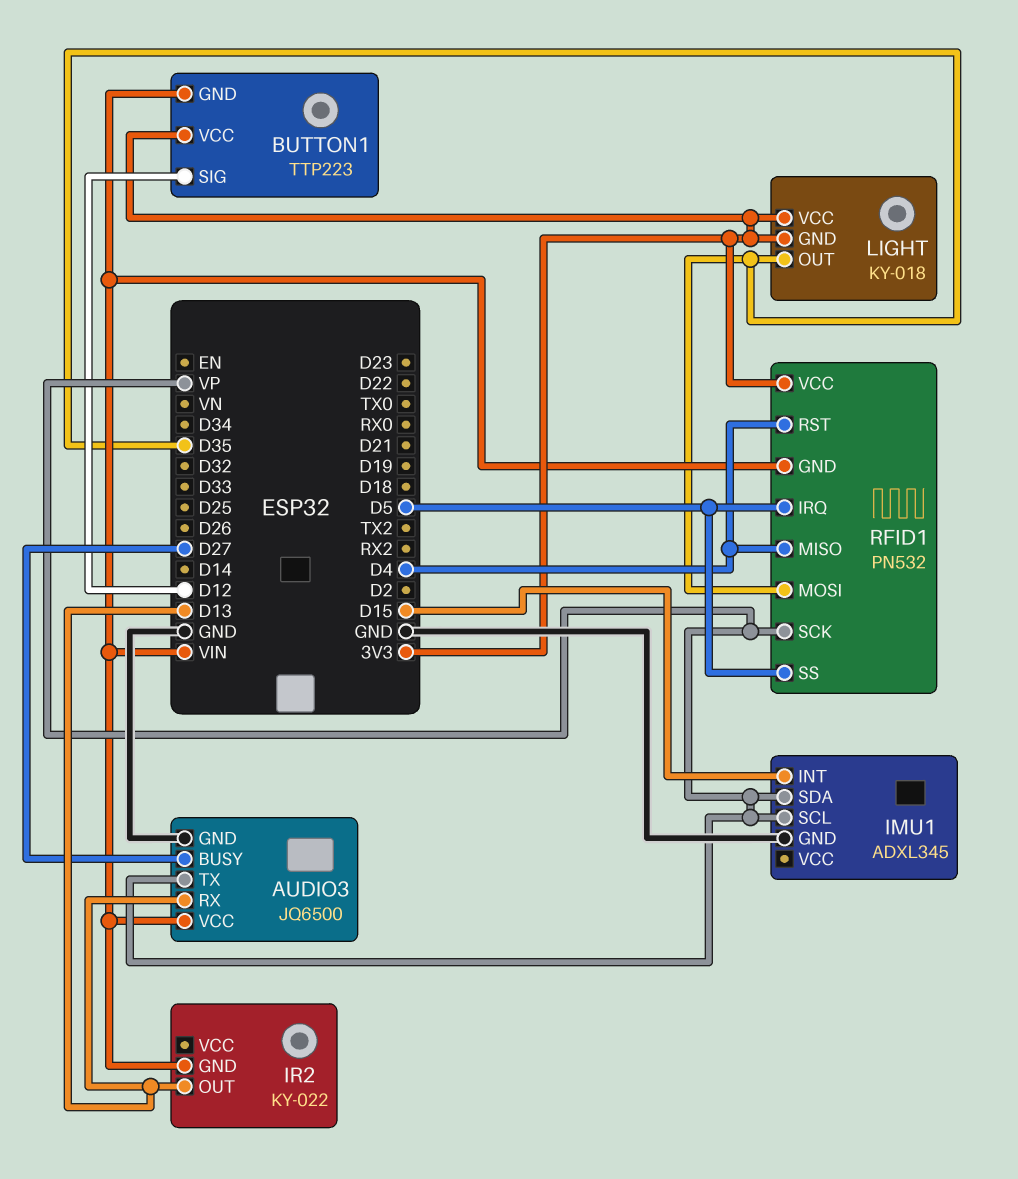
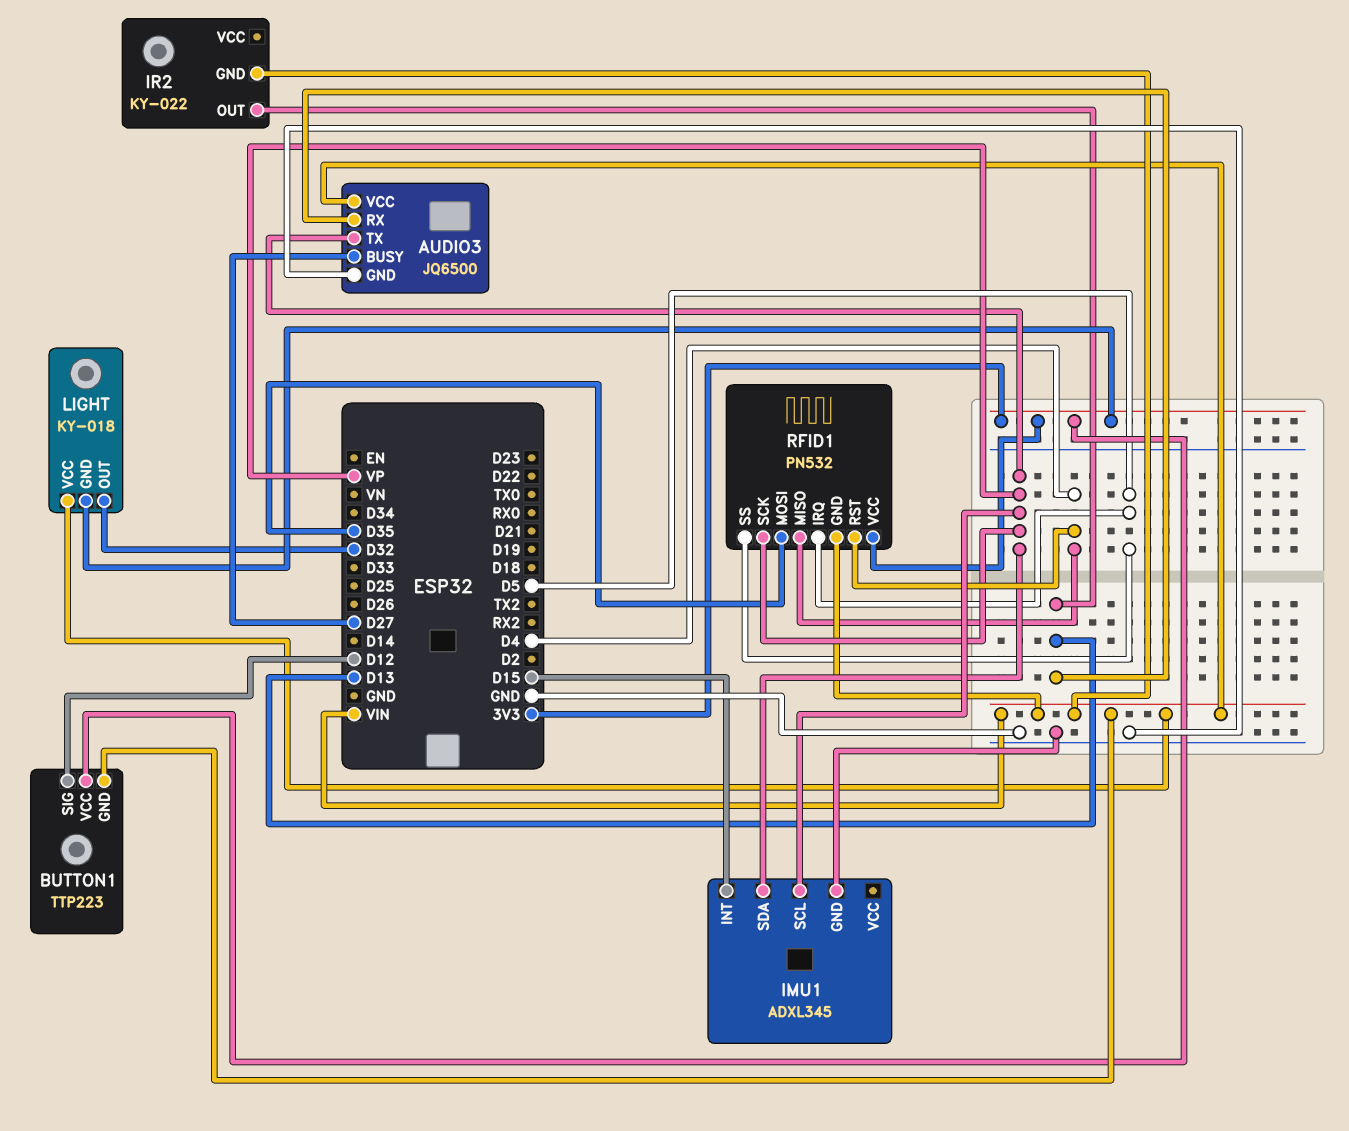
LIGHT pin OUT: D35 -> D32
LIGHT pin VCC: 3V3 -> VIN

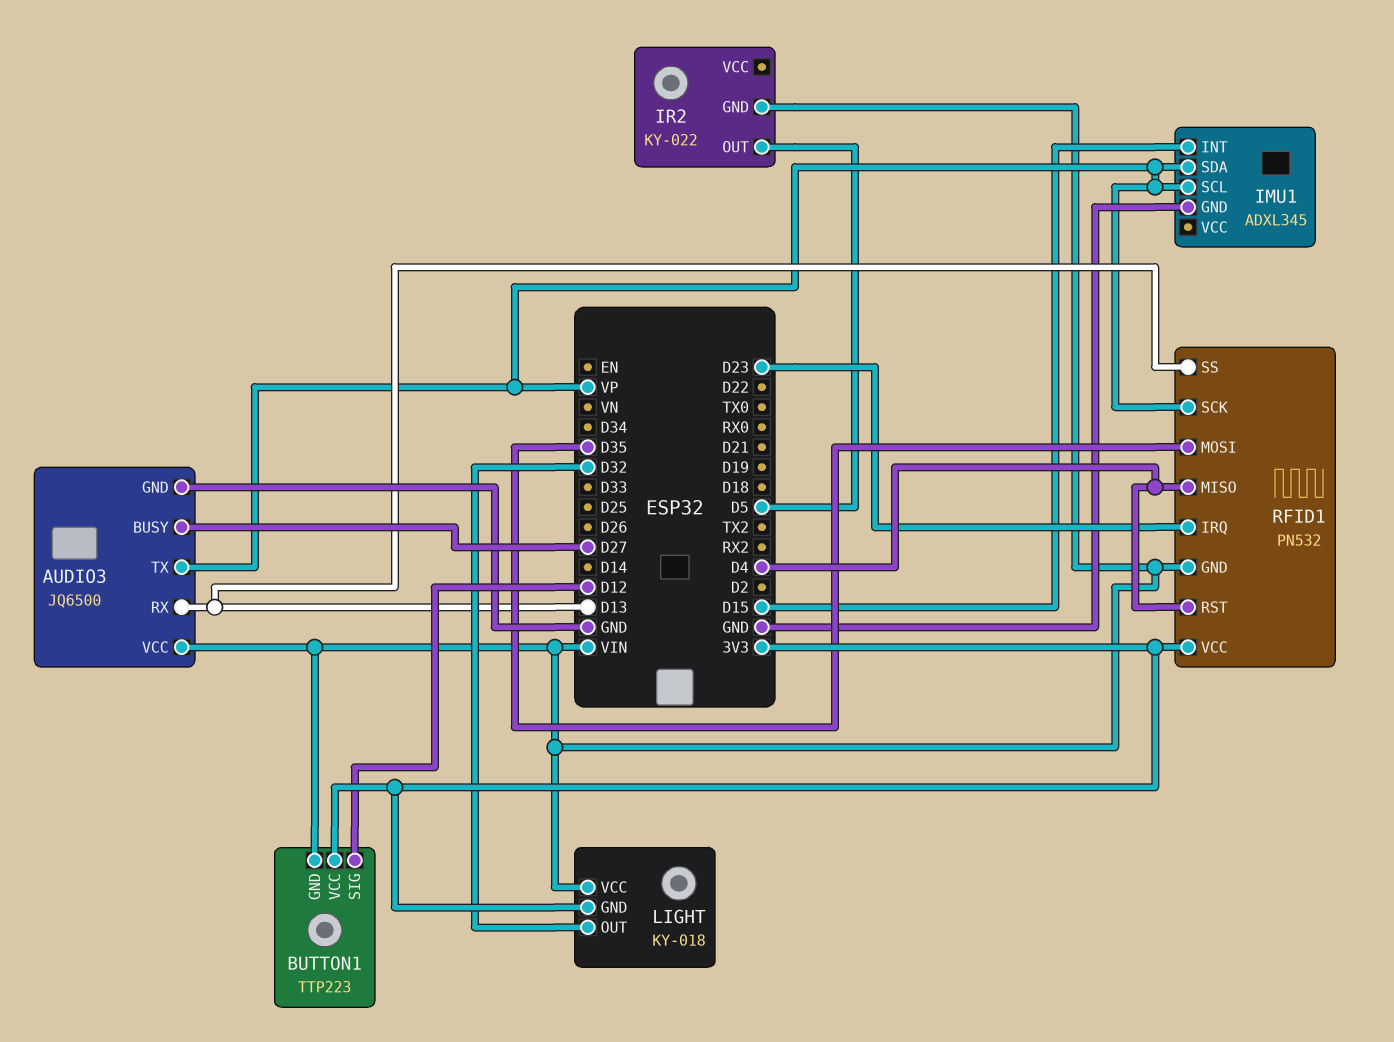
IR2 pin OUT: D13 -> D5
RFID1 pin IRQ: D5 -> D23
RFID1 pin SS: D5 -> D13

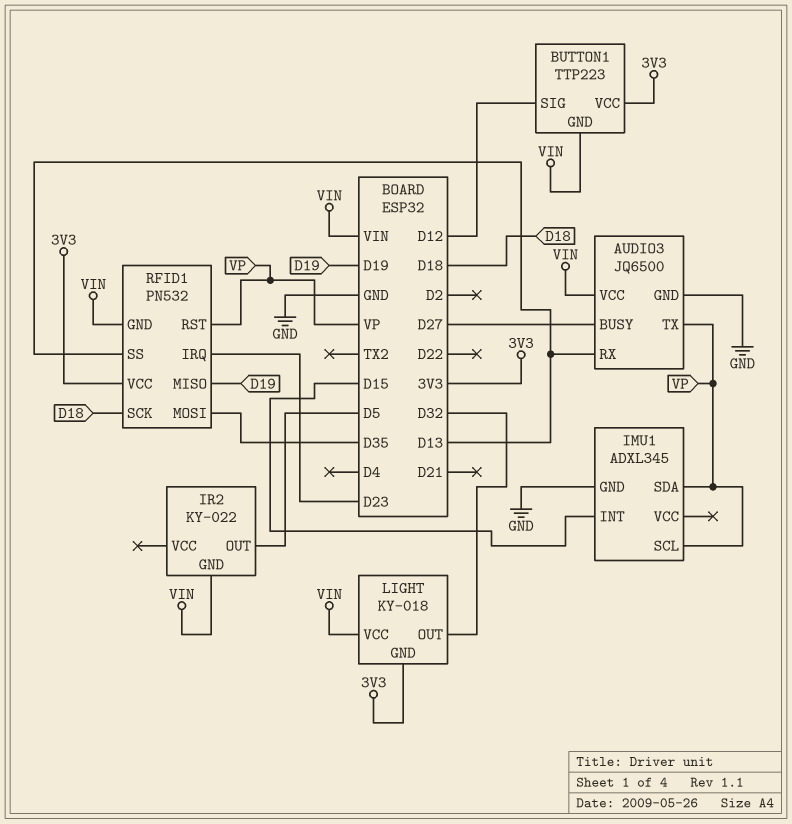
RFID1 pin MISO: D4 -> D19
RFID1 pin RST: D4 -> VP
RFID1 pin SCK: VP -> D18

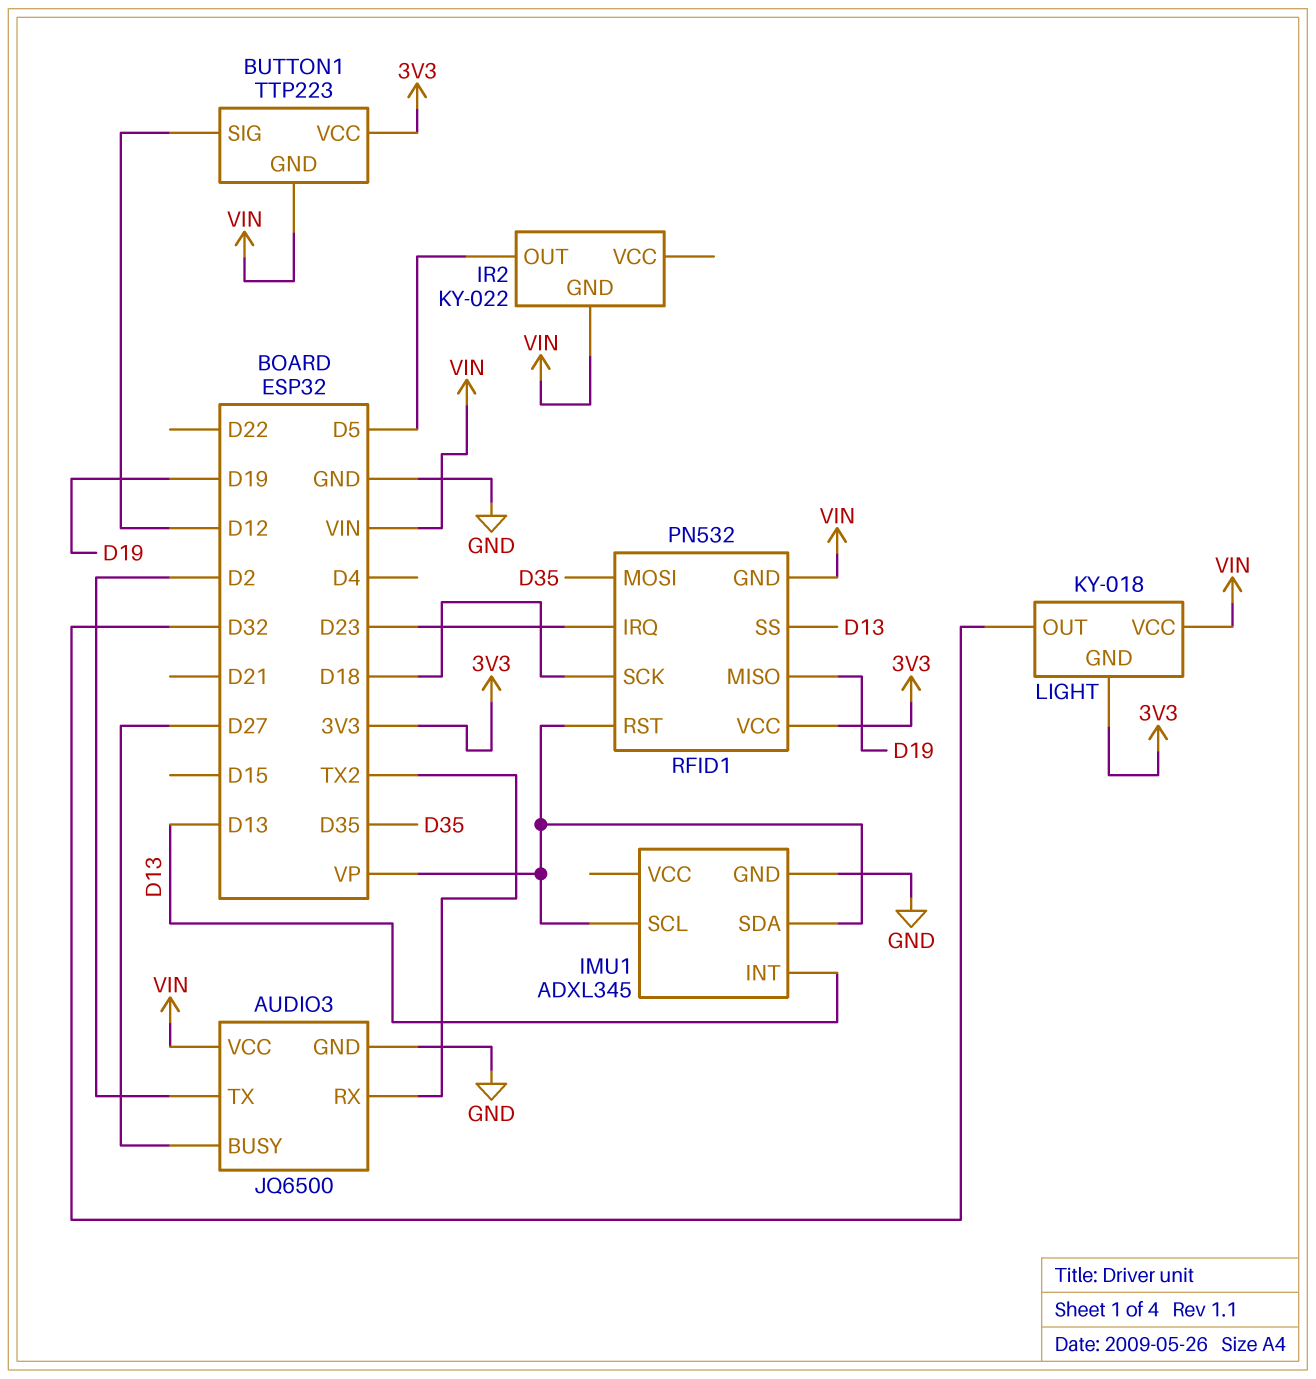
AUDIO3 pin RX: D13 -> TX2
AUDIO3 pin TX: VP -> D2
IMU1 pin INT: D15 -> D13

